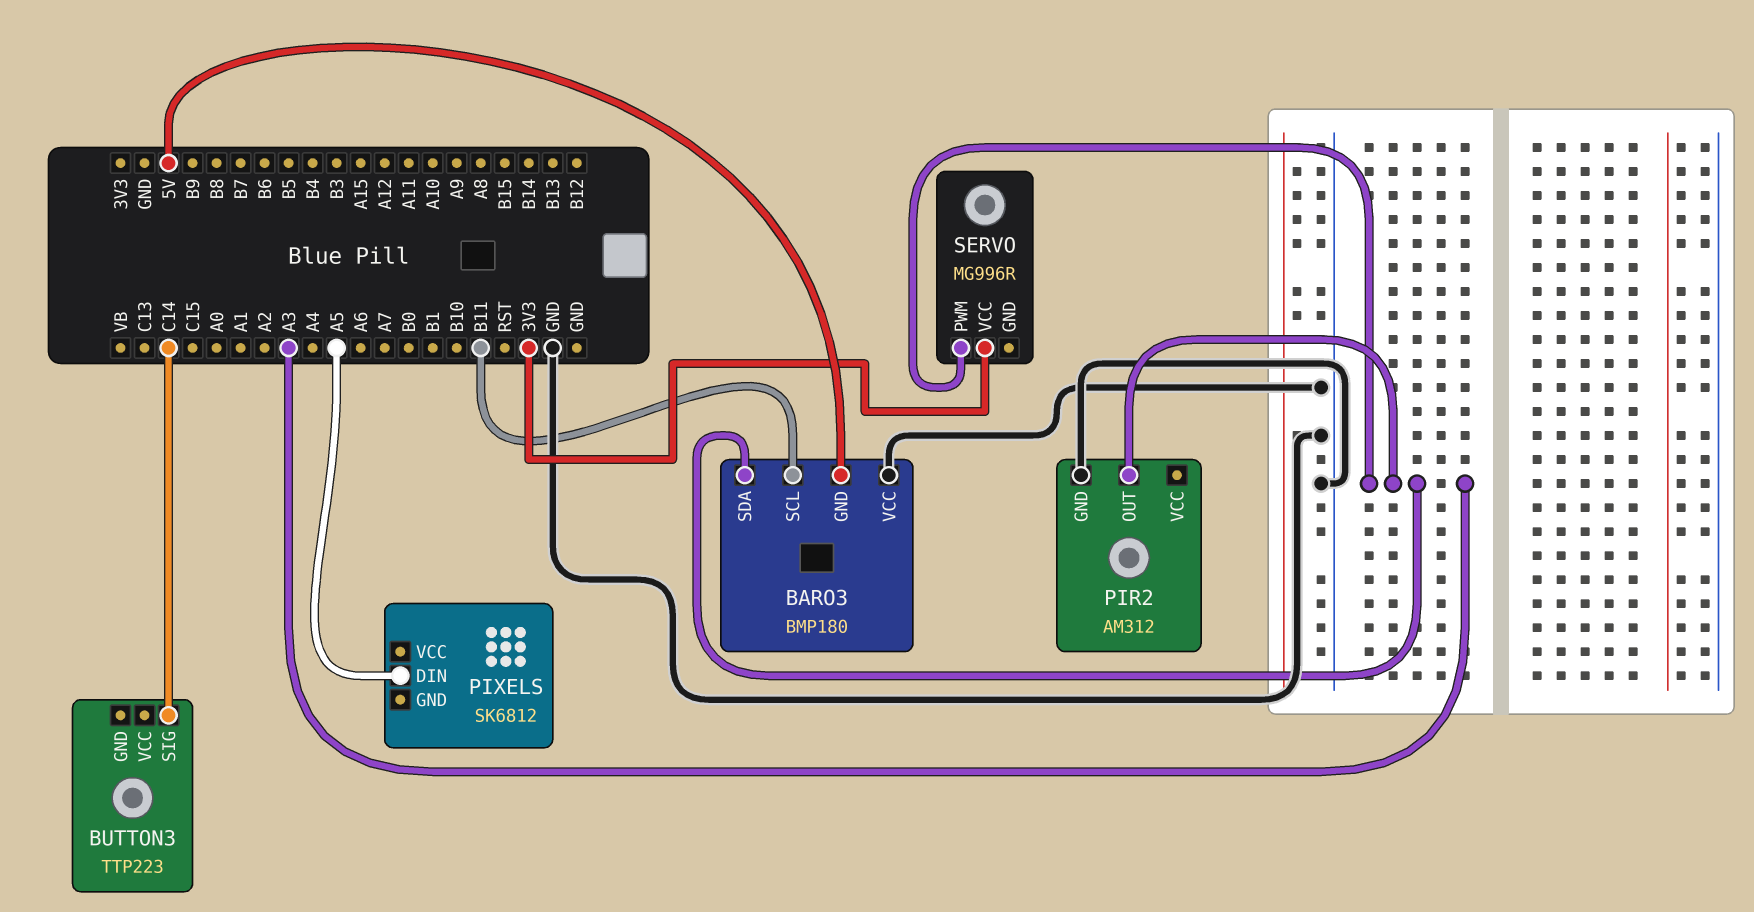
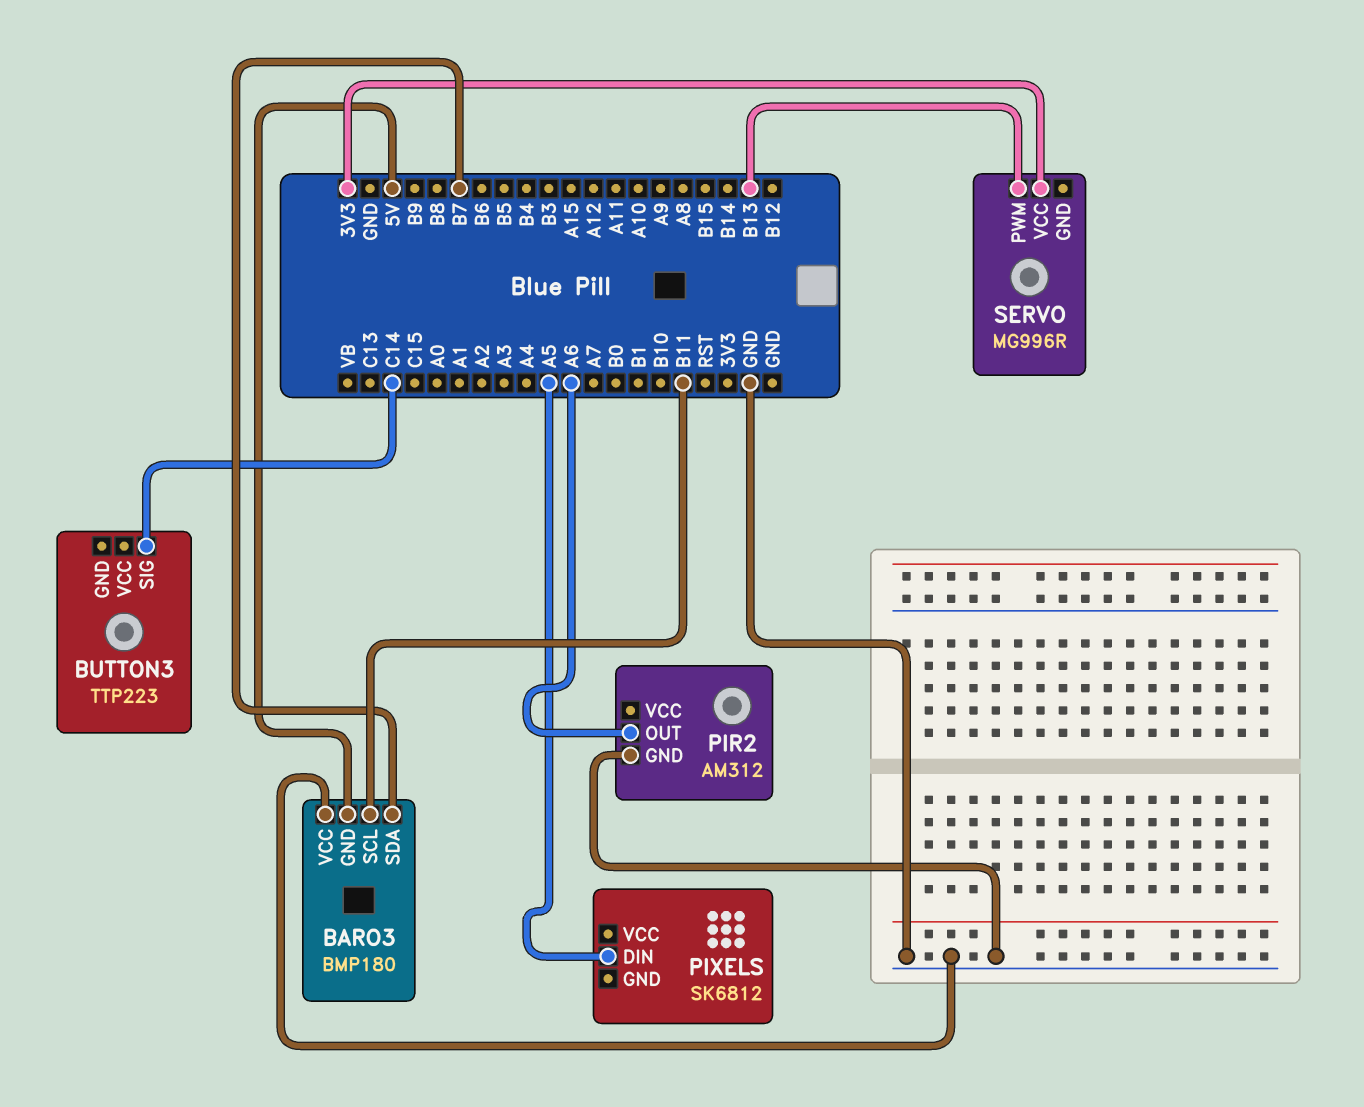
BARO3 pin SDA: A3 -> B7
PIR2 pin OUT: A3 -> A6
SERVO pin PWM: A3 -> B13

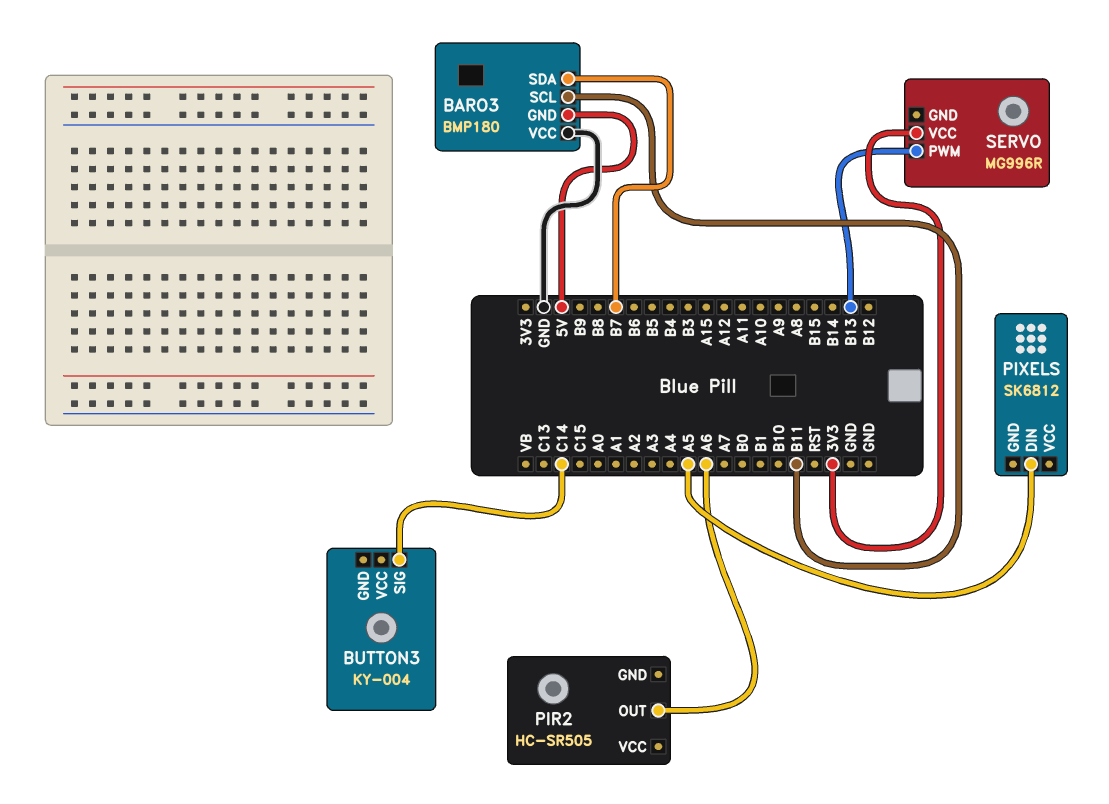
BUTTON3: TTP223 -> KY-004
PIR2: AM312 -> HC-SR505
PIR2 pin GND: GND -> none

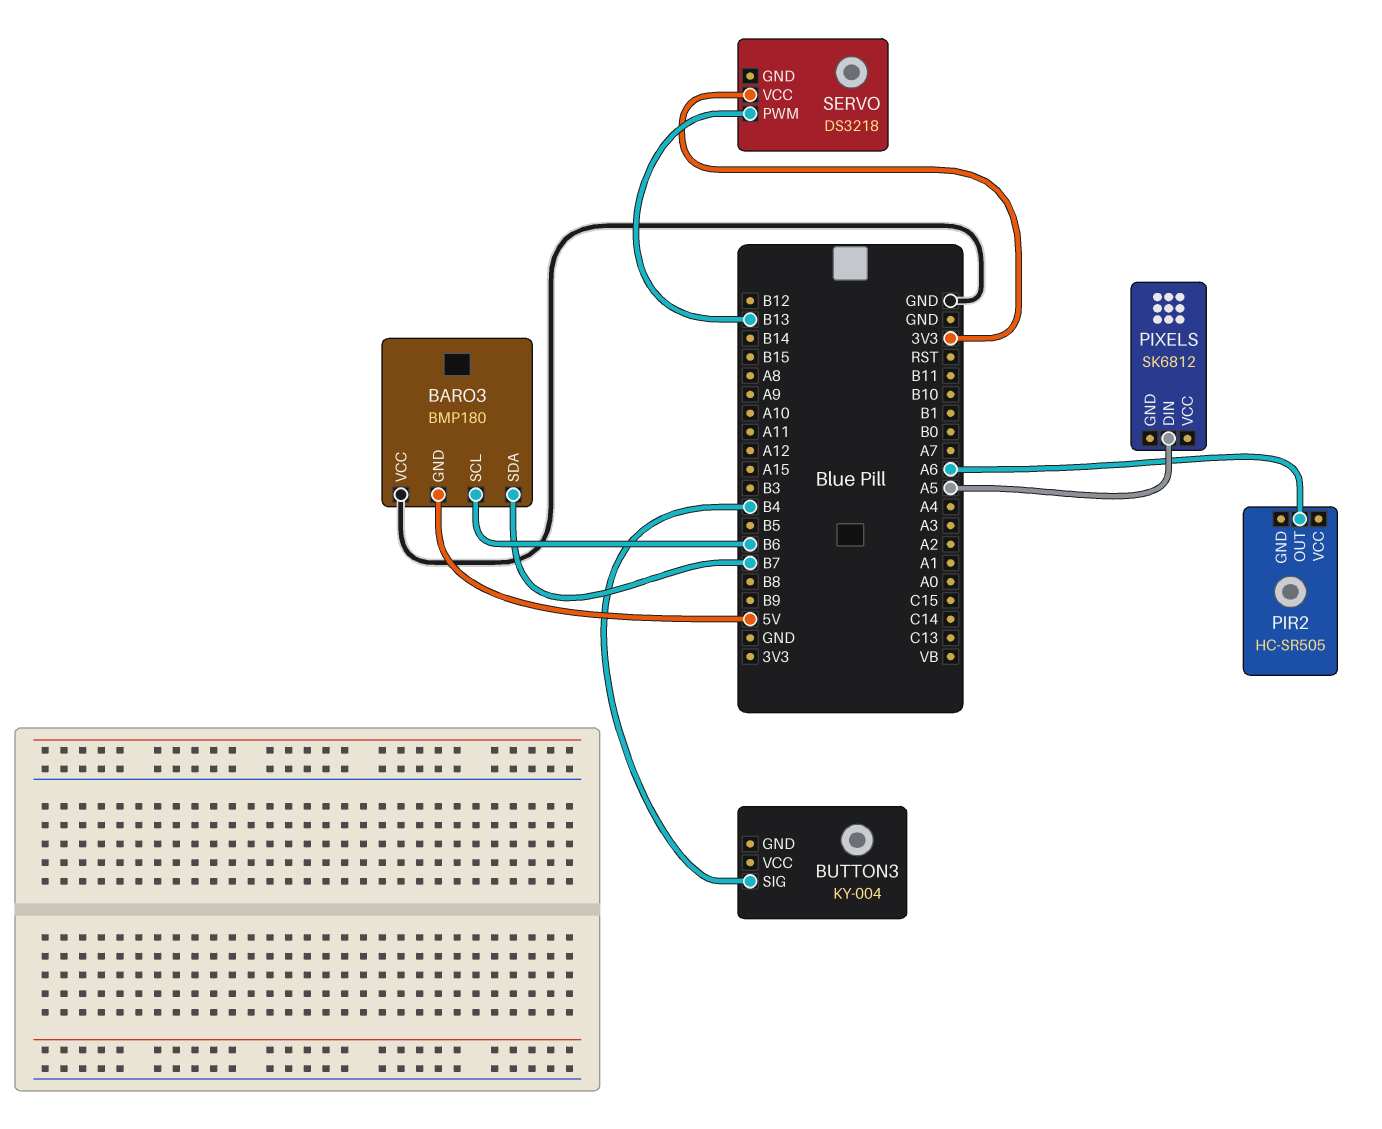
BARO3 pin SCL: B11 -> B6
BUTTON3 pin SIG: C14 -> B4
SERVO: MG996R -> DS3218

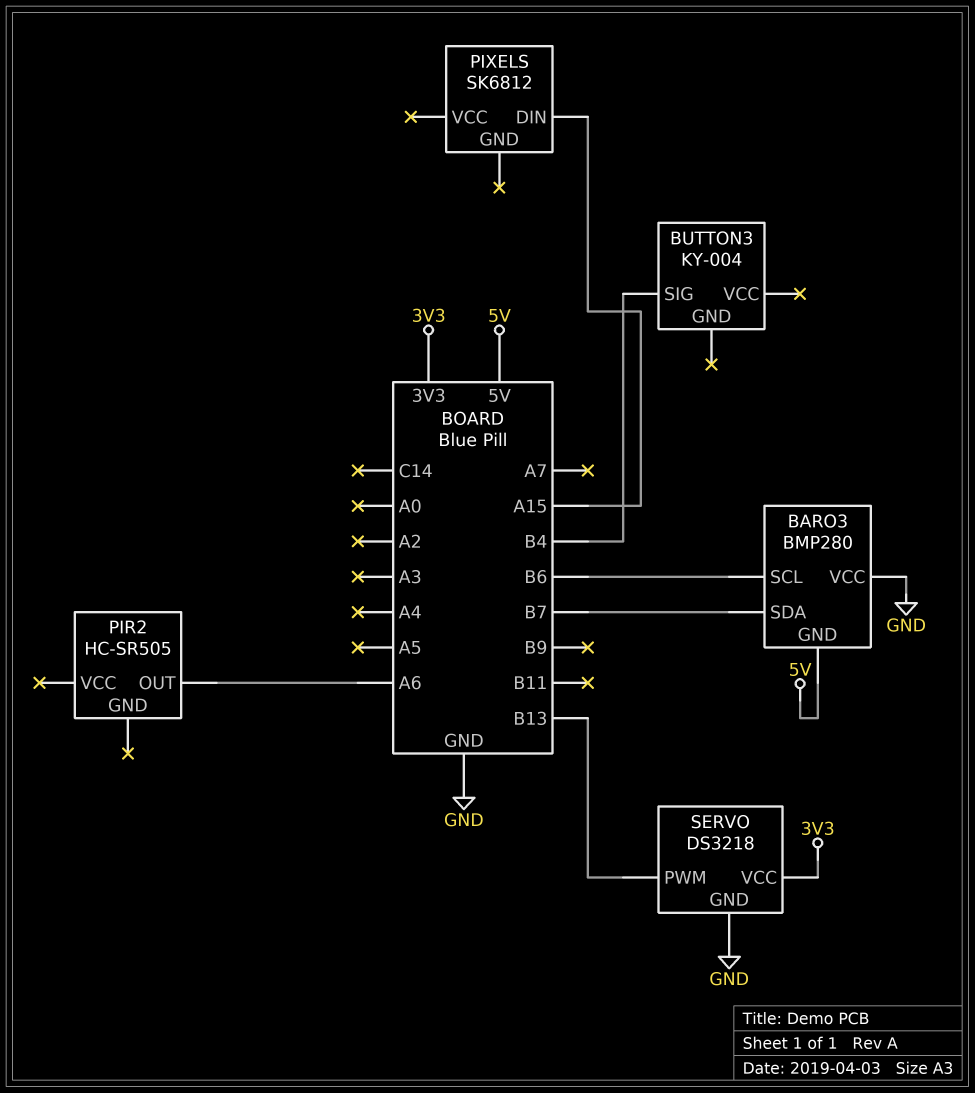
BARO3: BMP180 -> BMP280
PIXELS pin DIN: A5 -> A15
SERVO pin GND: none -> GND

